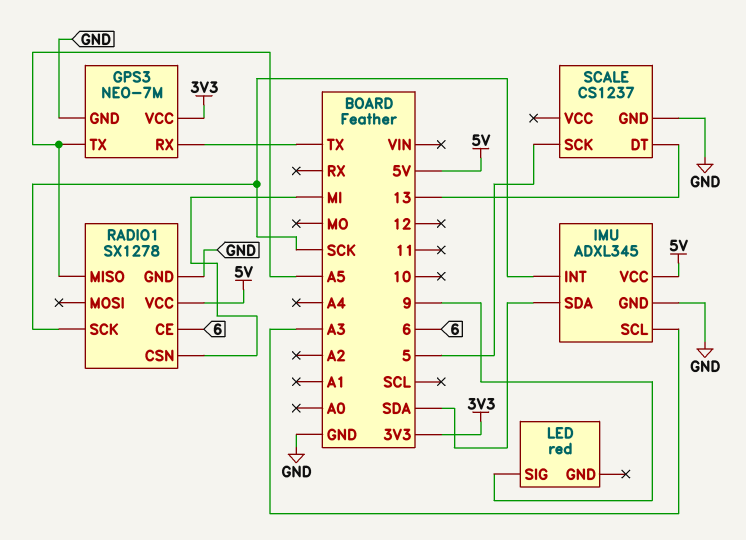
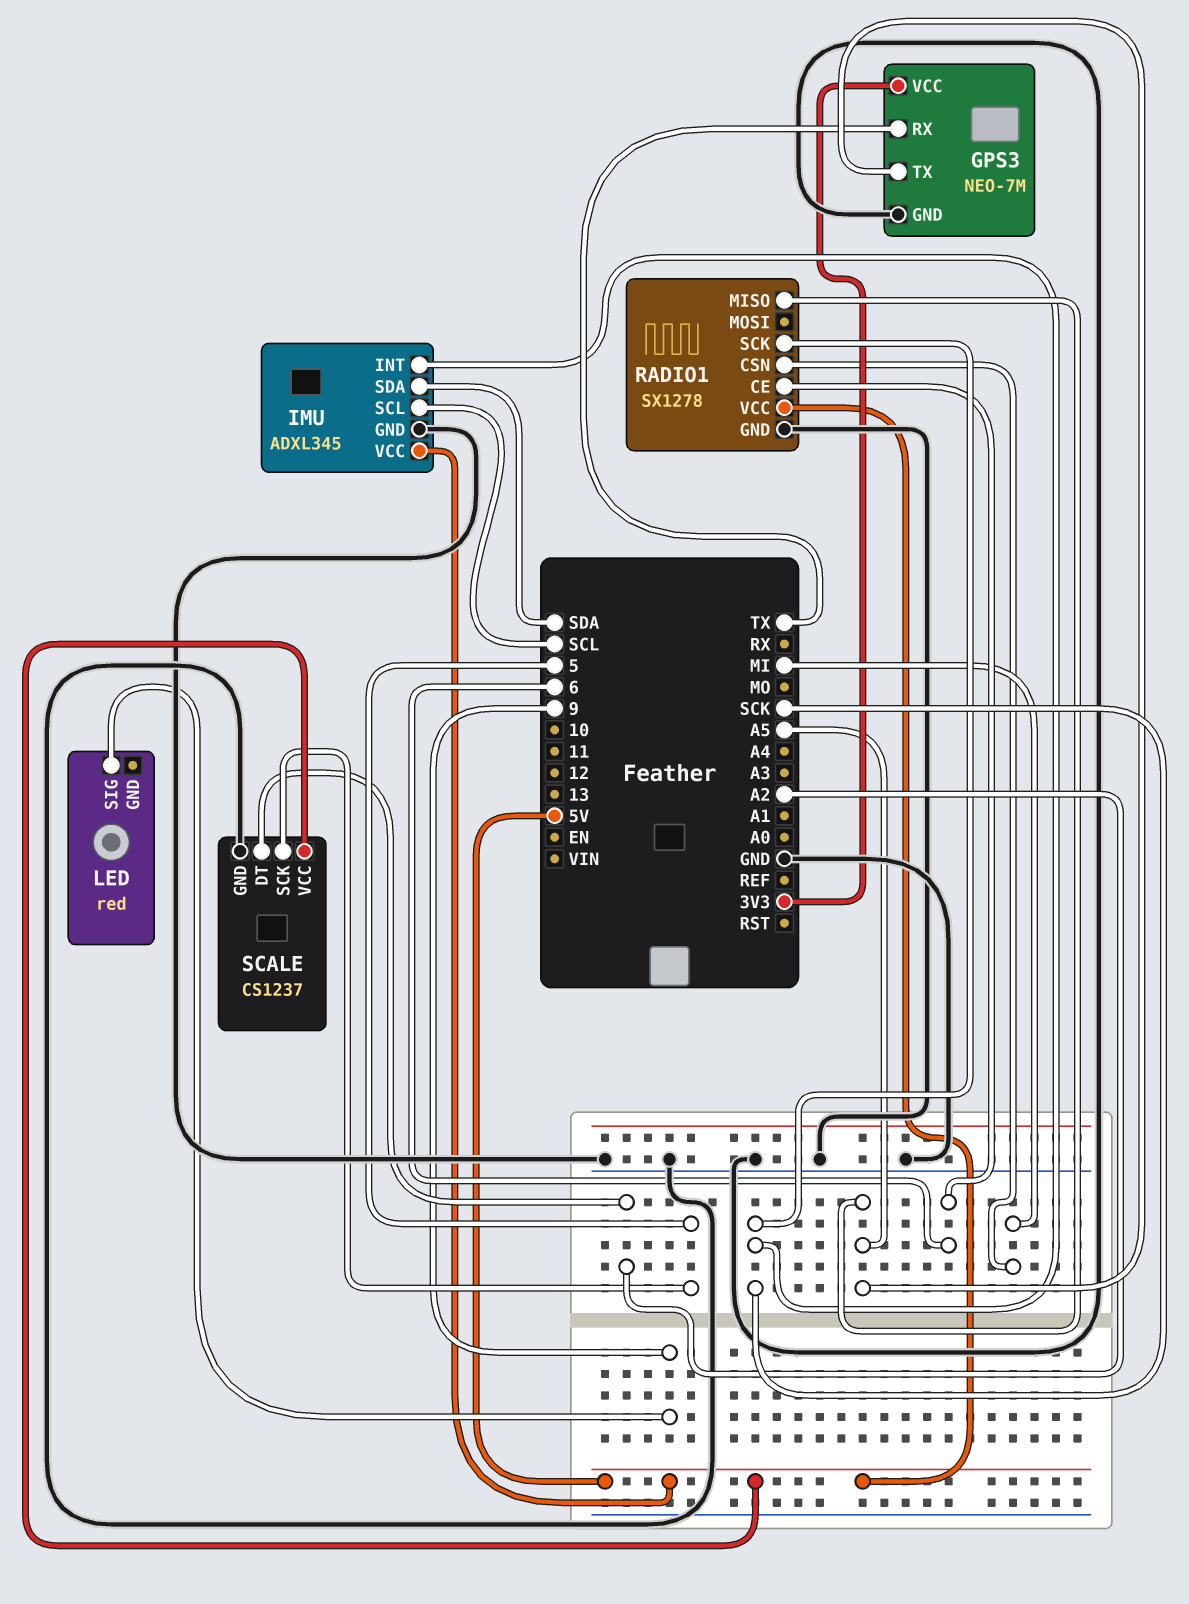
IMU pin SCL: A3 -> SCL
SCALE pin DT: 13 -> A2
SCALE pin VCC: none -> 5V

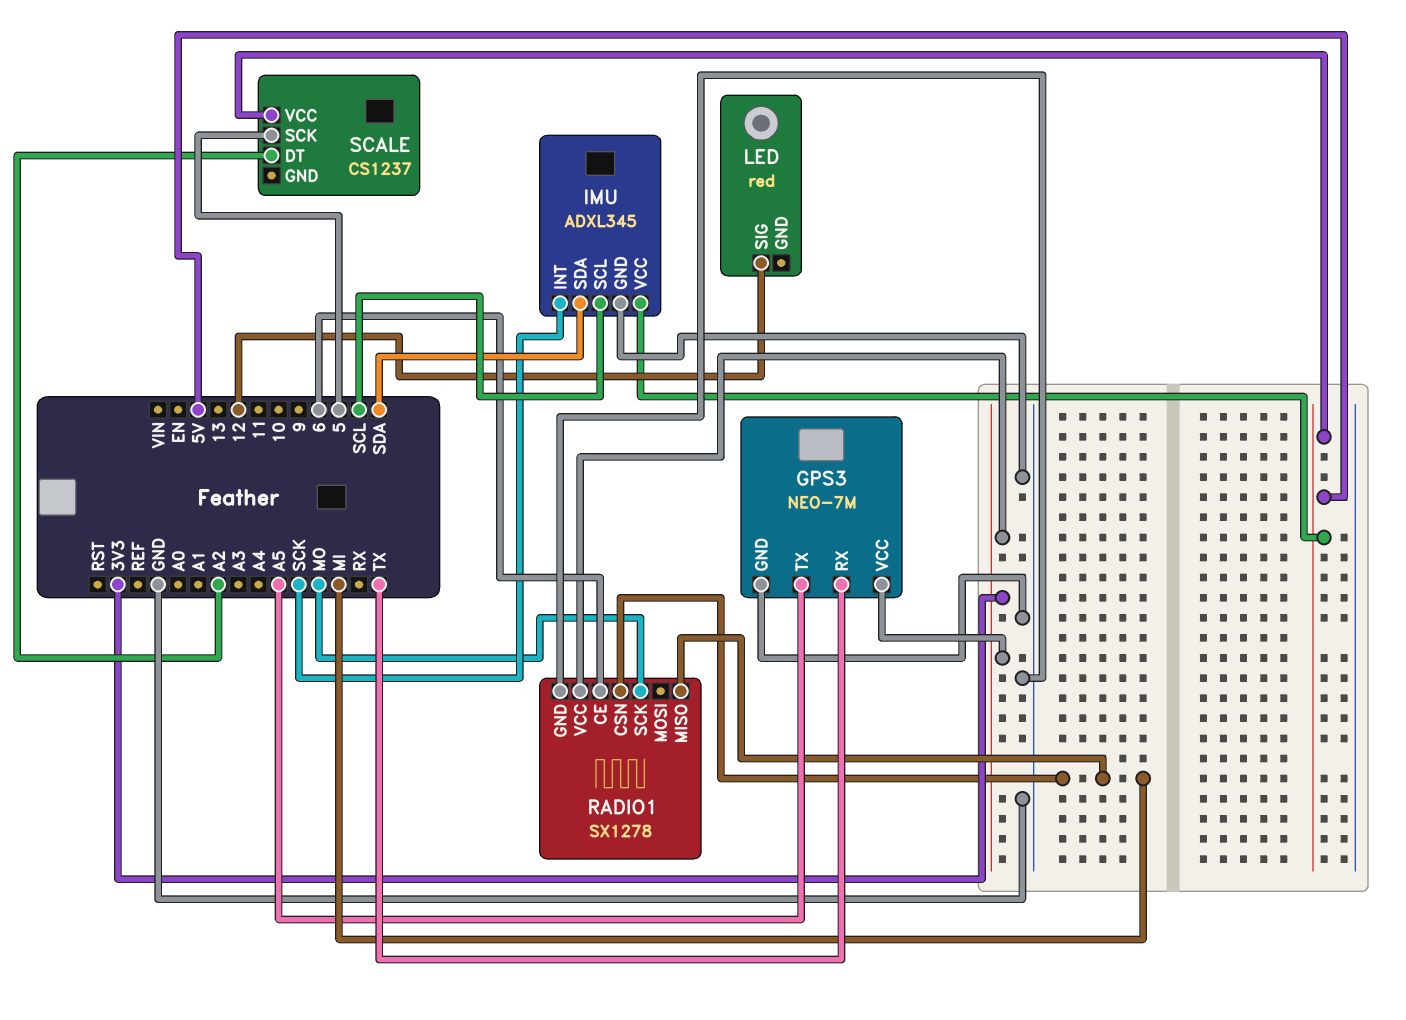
LED pin SIG: 9 -> 12
RADIO1 pin MISO: A5 -> MI
RADIO1 pin SCK: SCK -> MO
RADIO1 pin VCC: 5V -> 3V3
SCALE pin GND: GND -> none

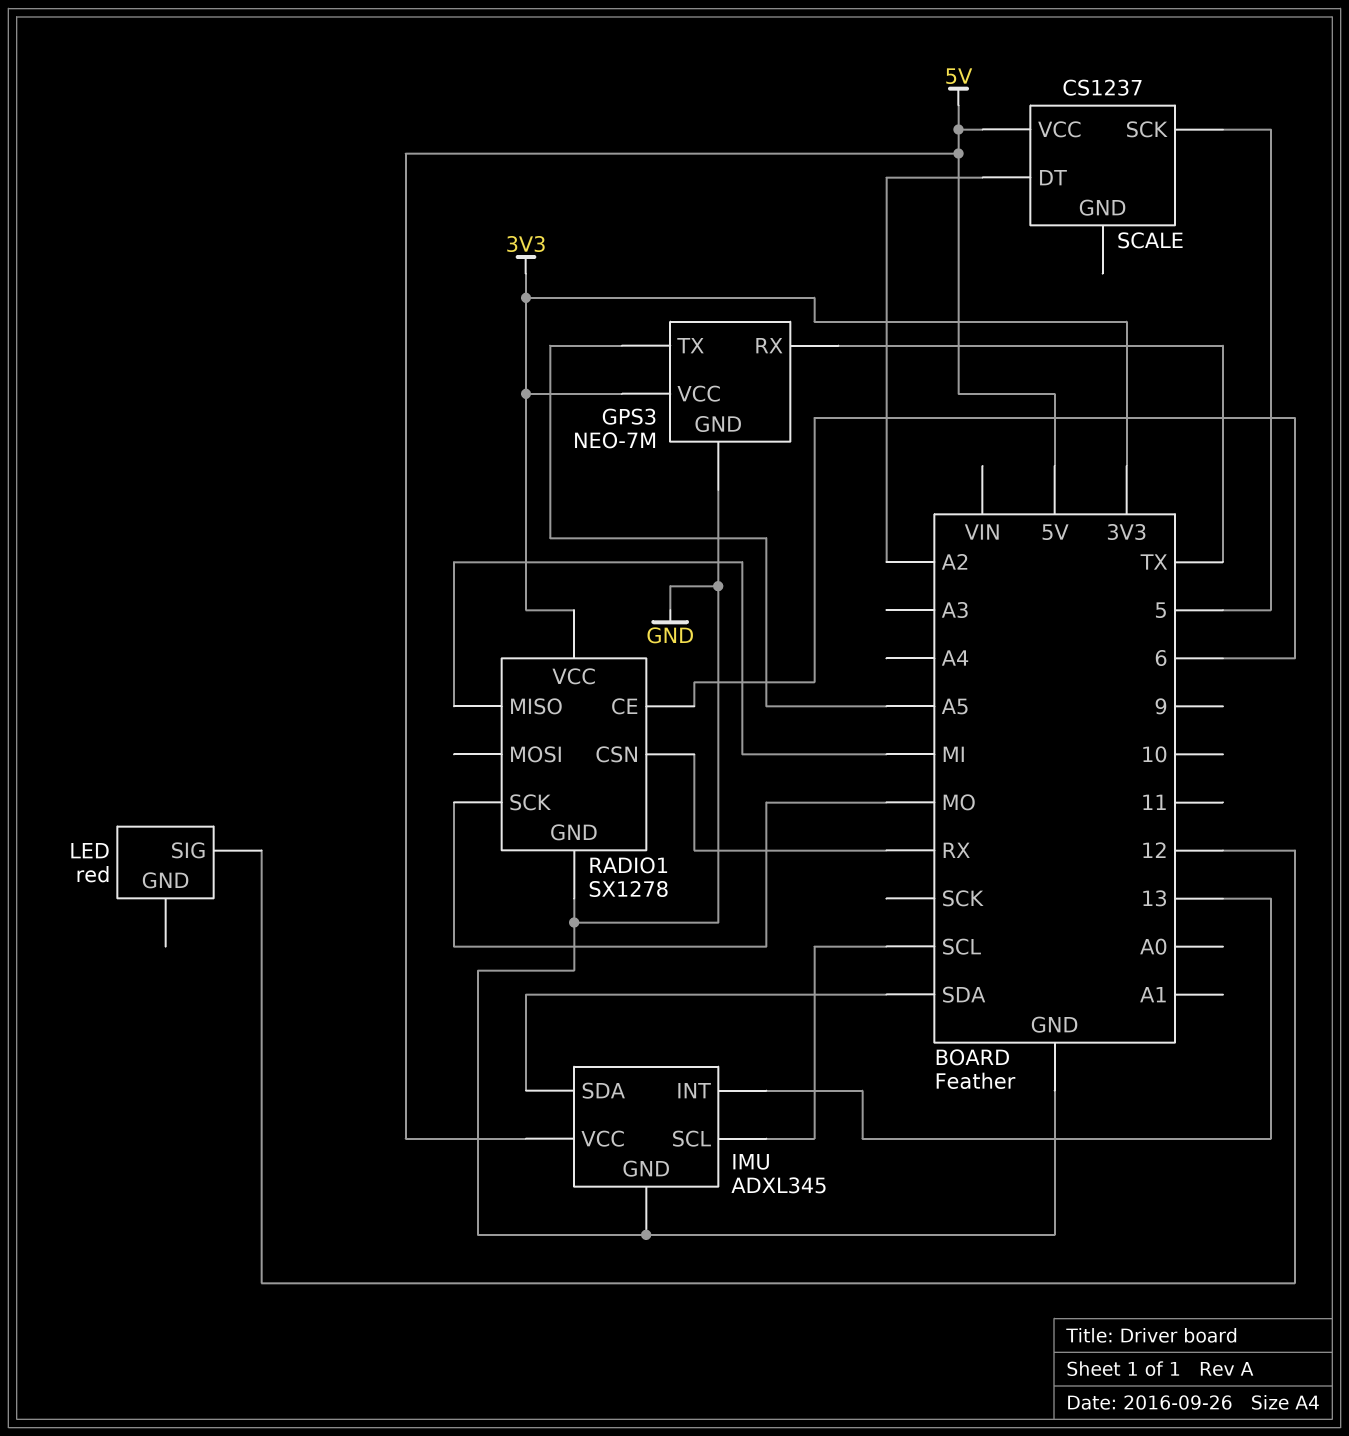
IMU pin INT: SCK -> 13
RADIO1 pin CSN: MI -> RX

